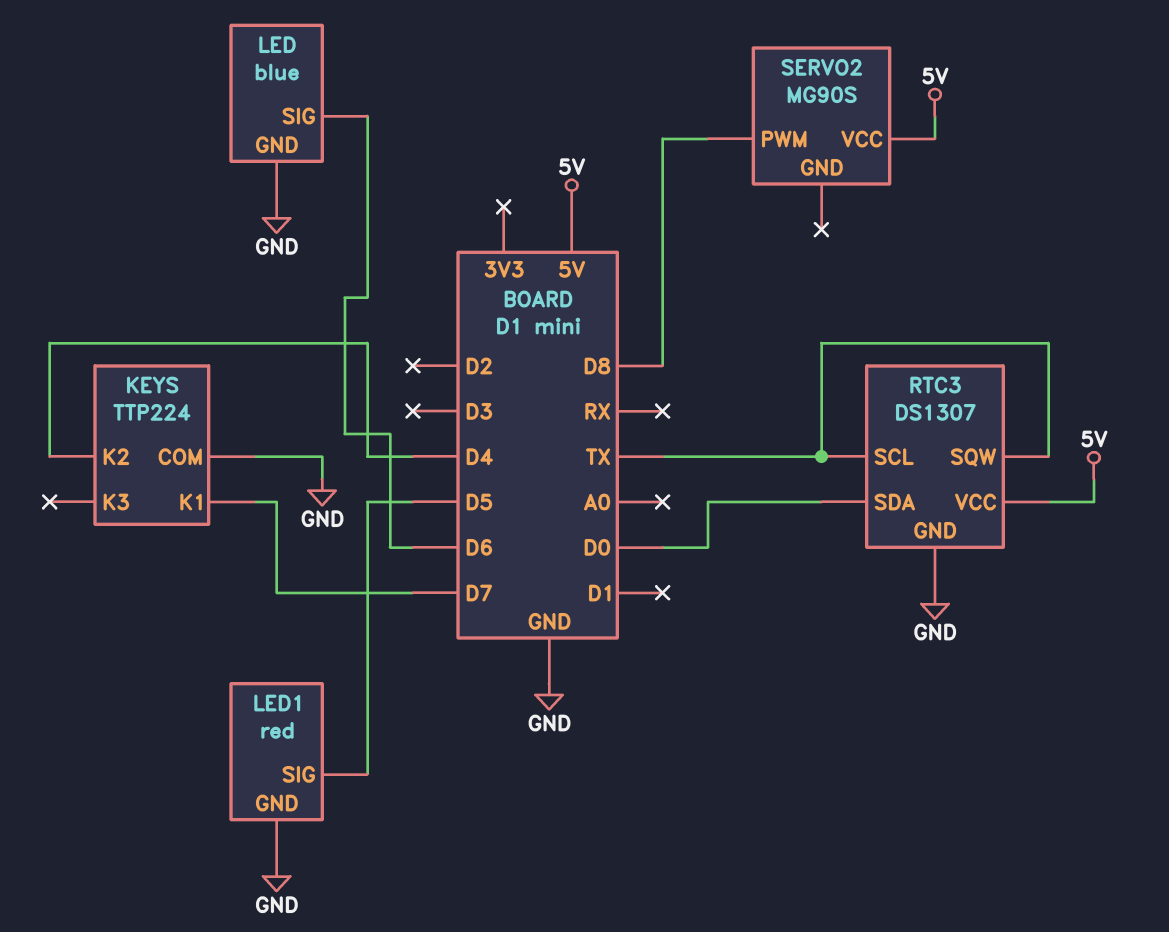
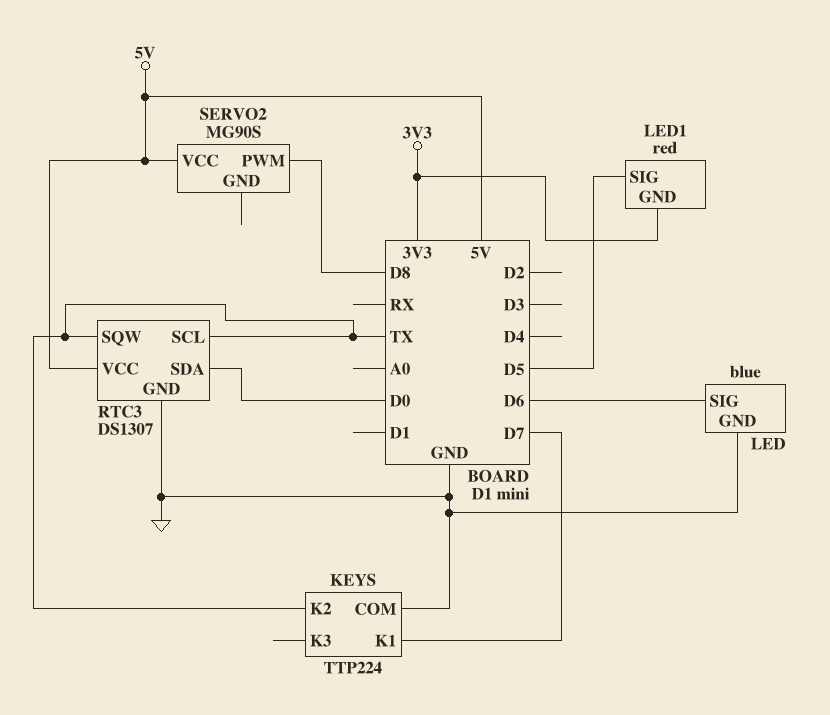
KEYS pin K2: D4 -> TX
LED1 pin GND: GND -> 3V3

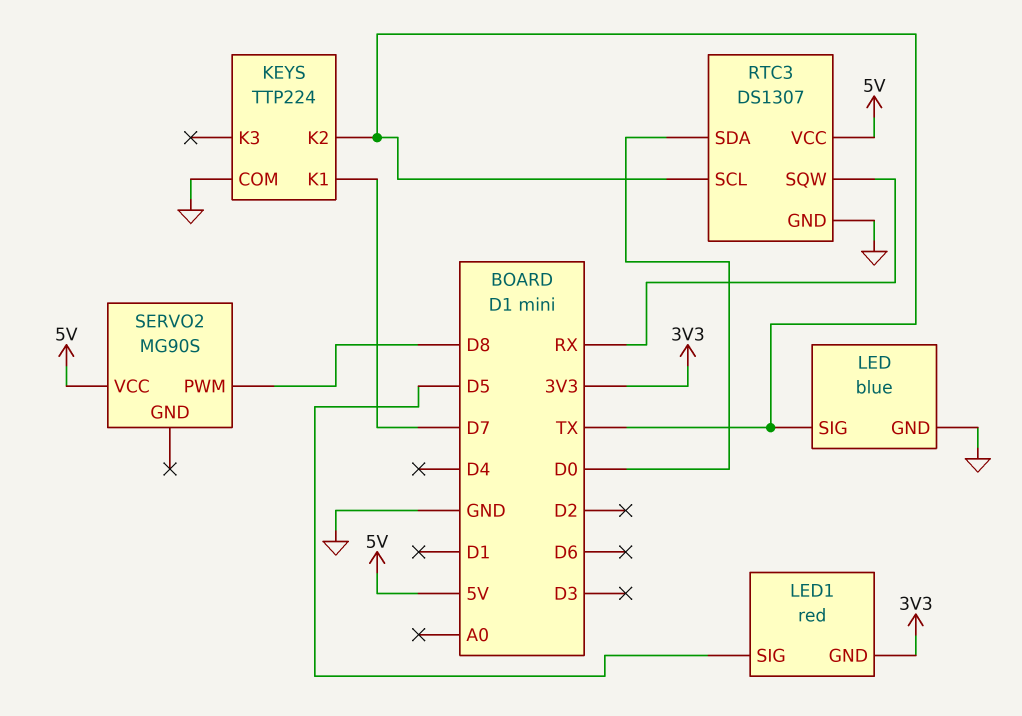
LED pin SIG: D6 -> TX
RTC3 pin SQW: TX -> RX

